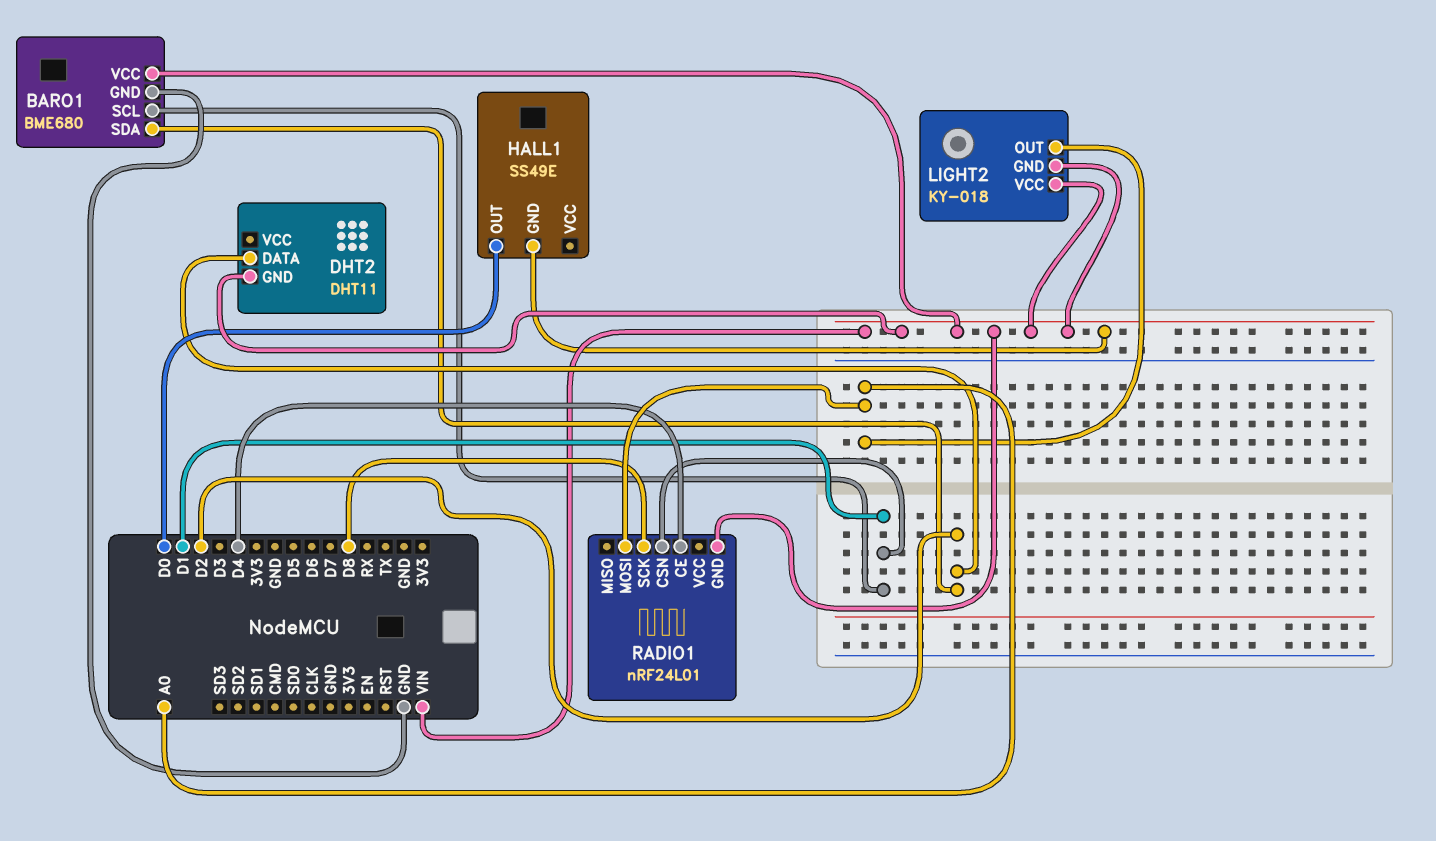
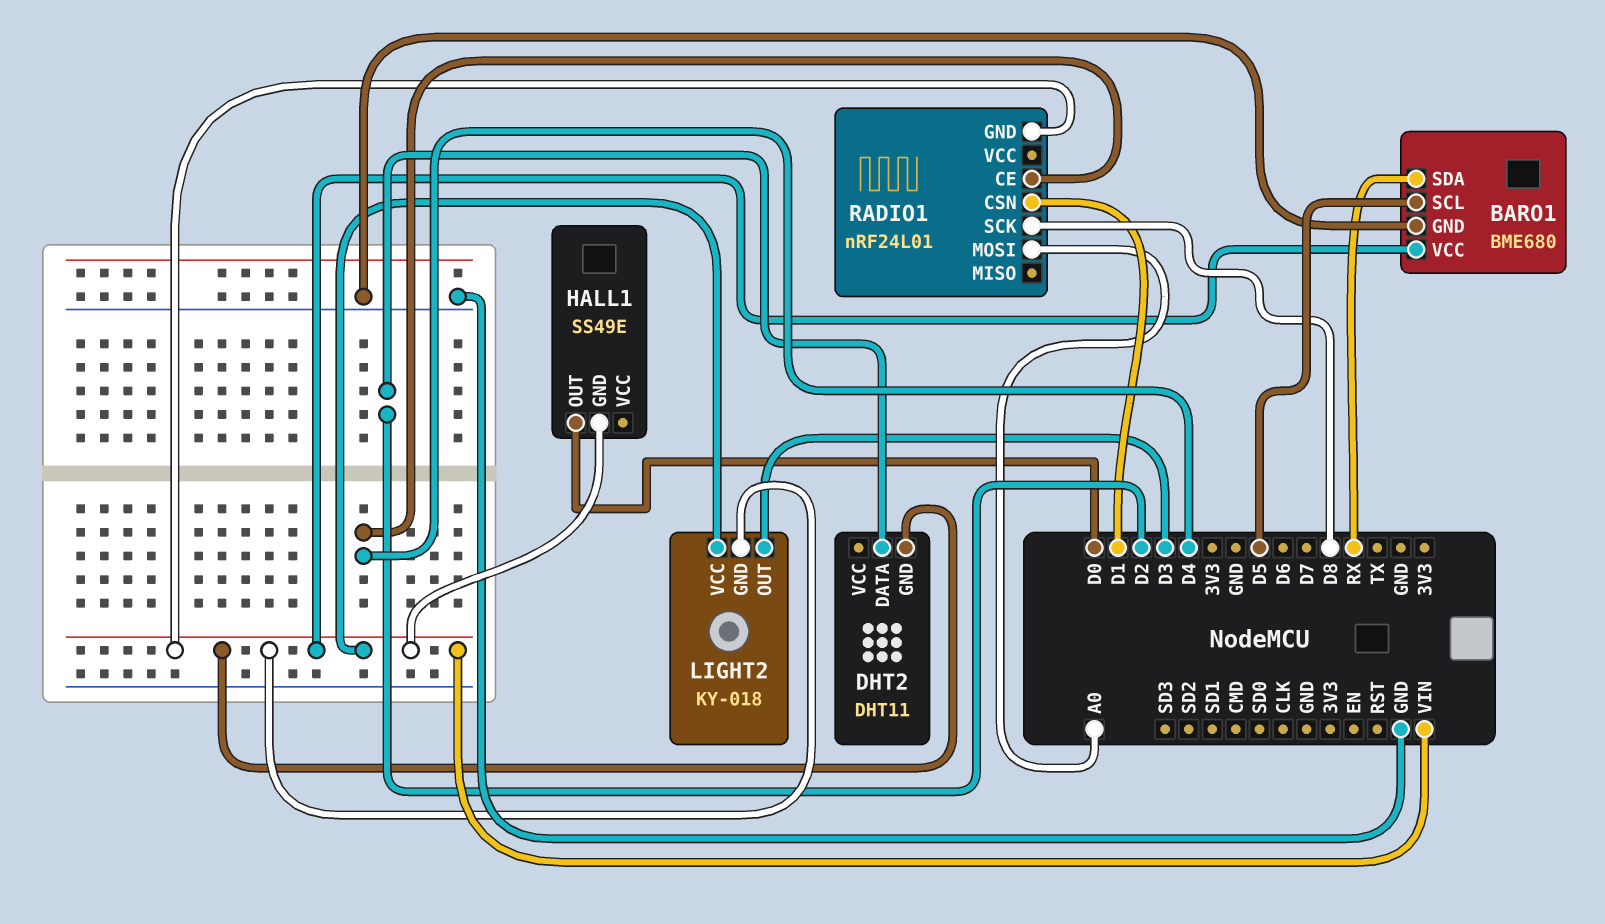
BARO1 pin SCL: D1 -> D5
BARO1 pin SDA: D2 -> RX
LIGHT2 pin OUT: A0 -> D3

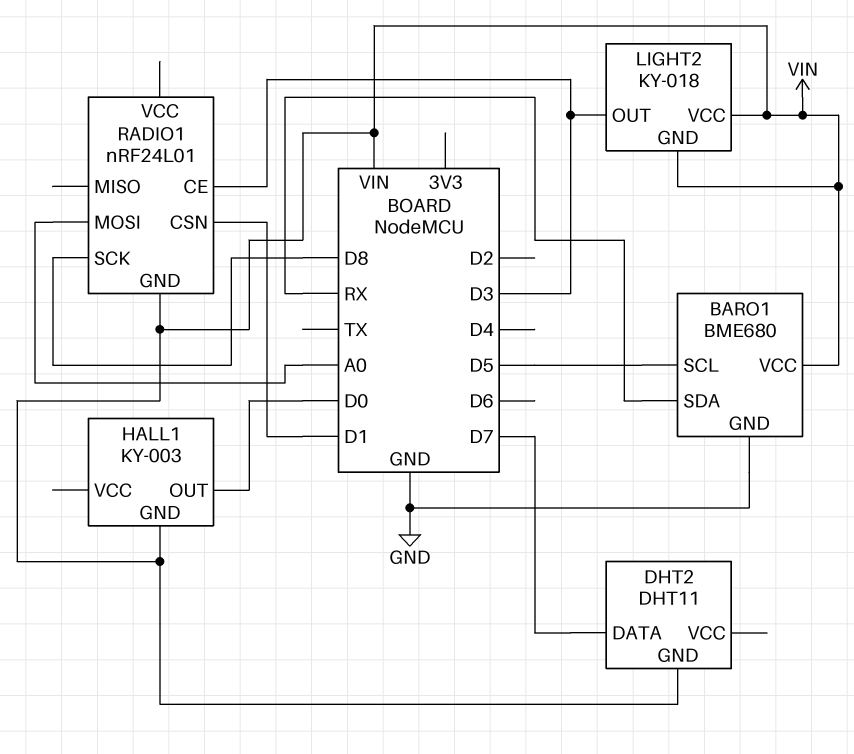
DHT2 pin DATA: D2 -> D7
HALL1: SS49E -> KY-003
RADIO1 pin CE: D4 -> D3

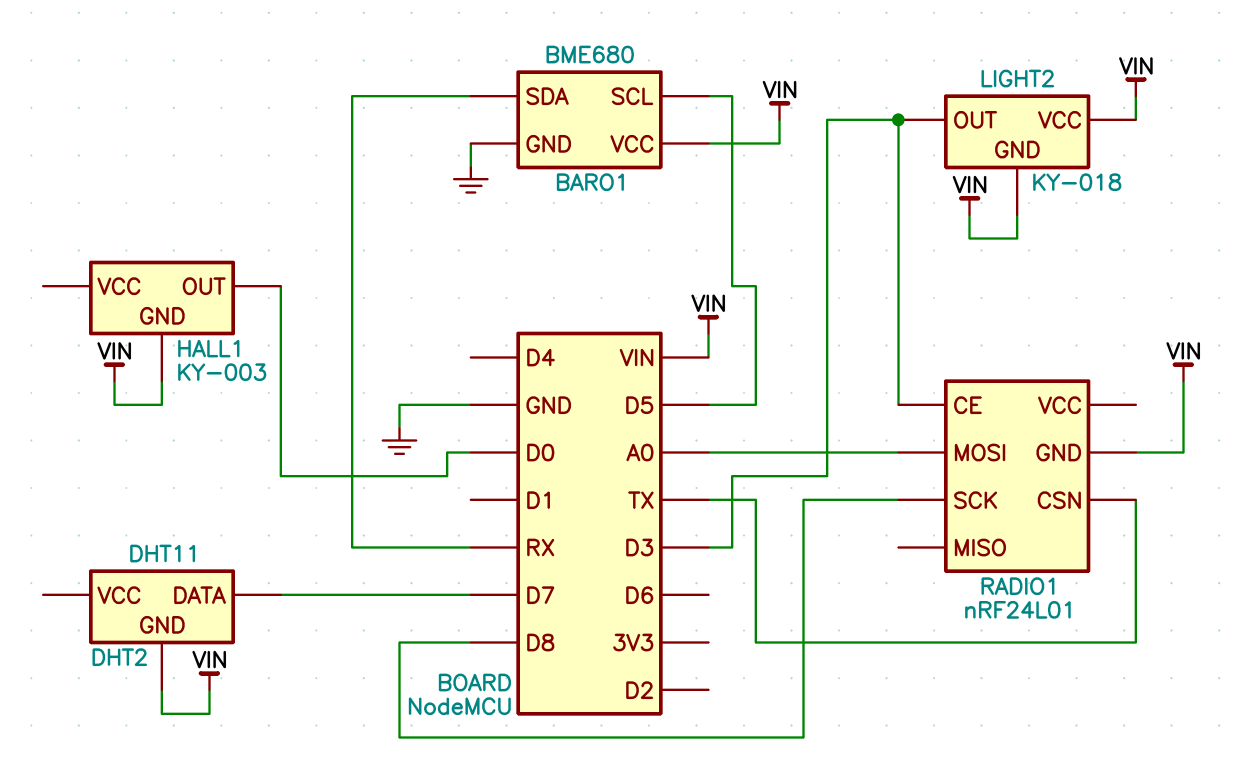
RADIO1 pin CSN: D1 -> TX

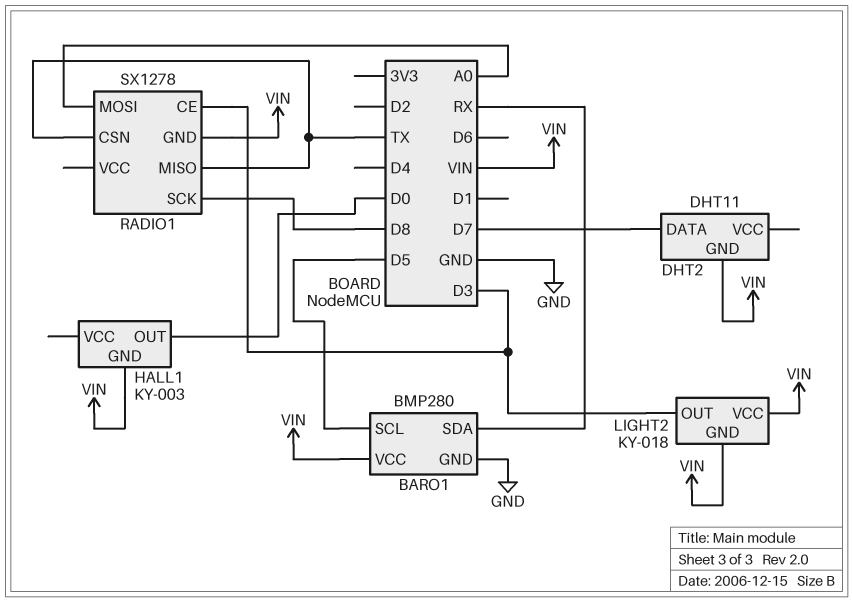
BARO1: BME680 -> BMP280
RADIO1: nRF24L01 -> SX1278
RADIO1 pin MISO: none -> TX

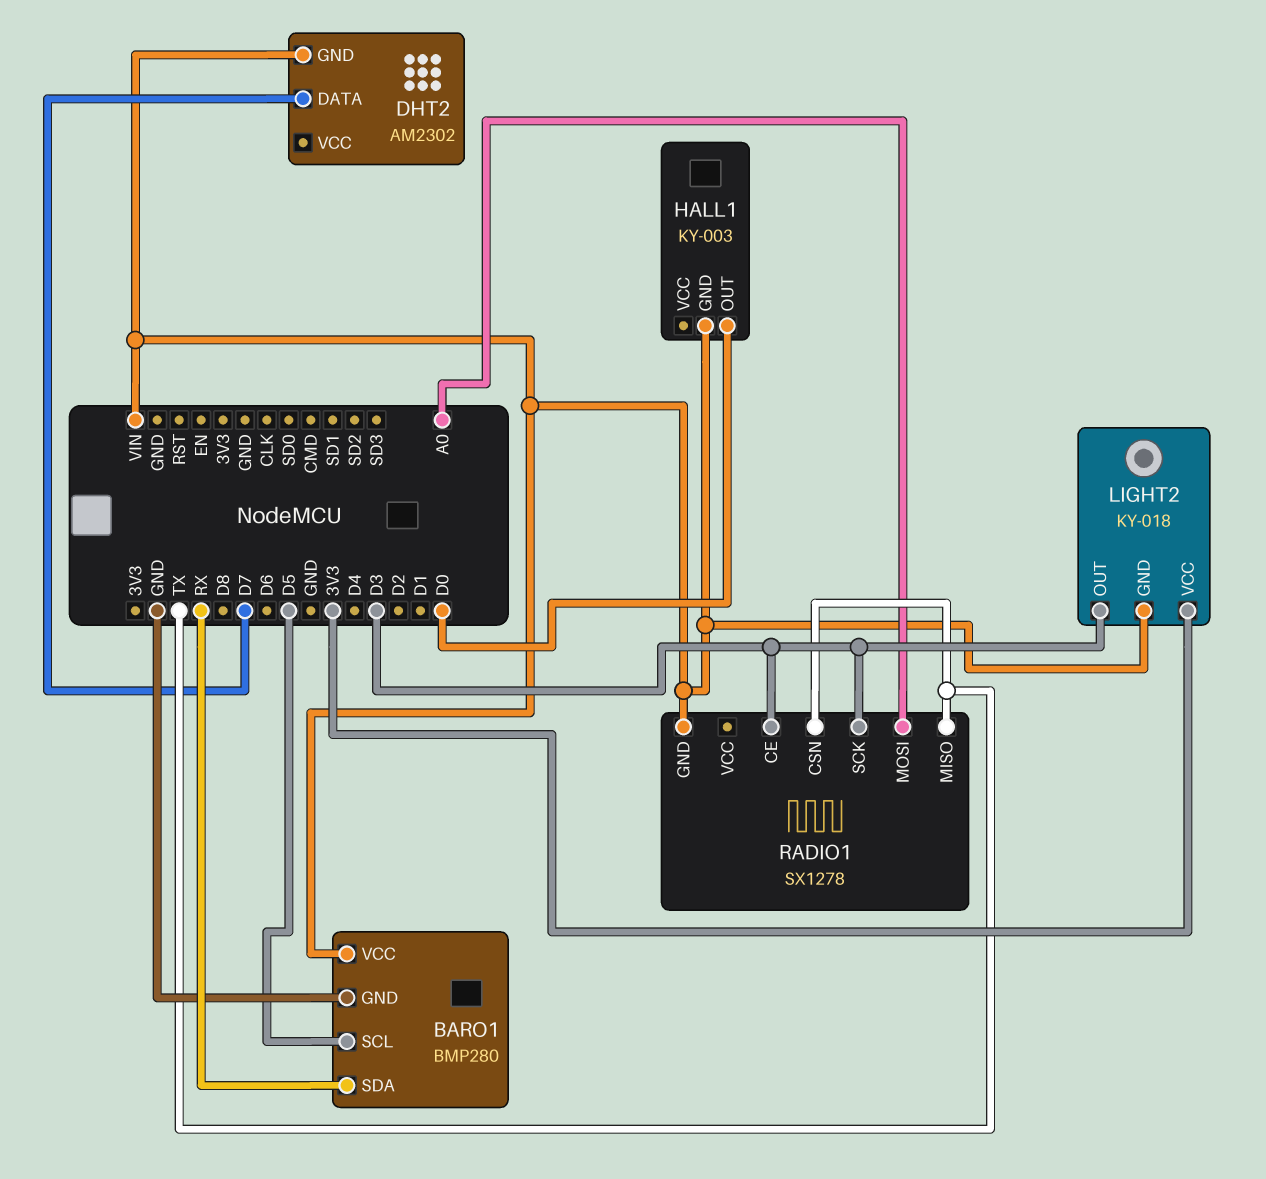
DHT2: DHT11 -> AM2302
LIGHT2 pin VCC: VIN -> 3V3
RADIO1 pin SCK: D8 -> D3

